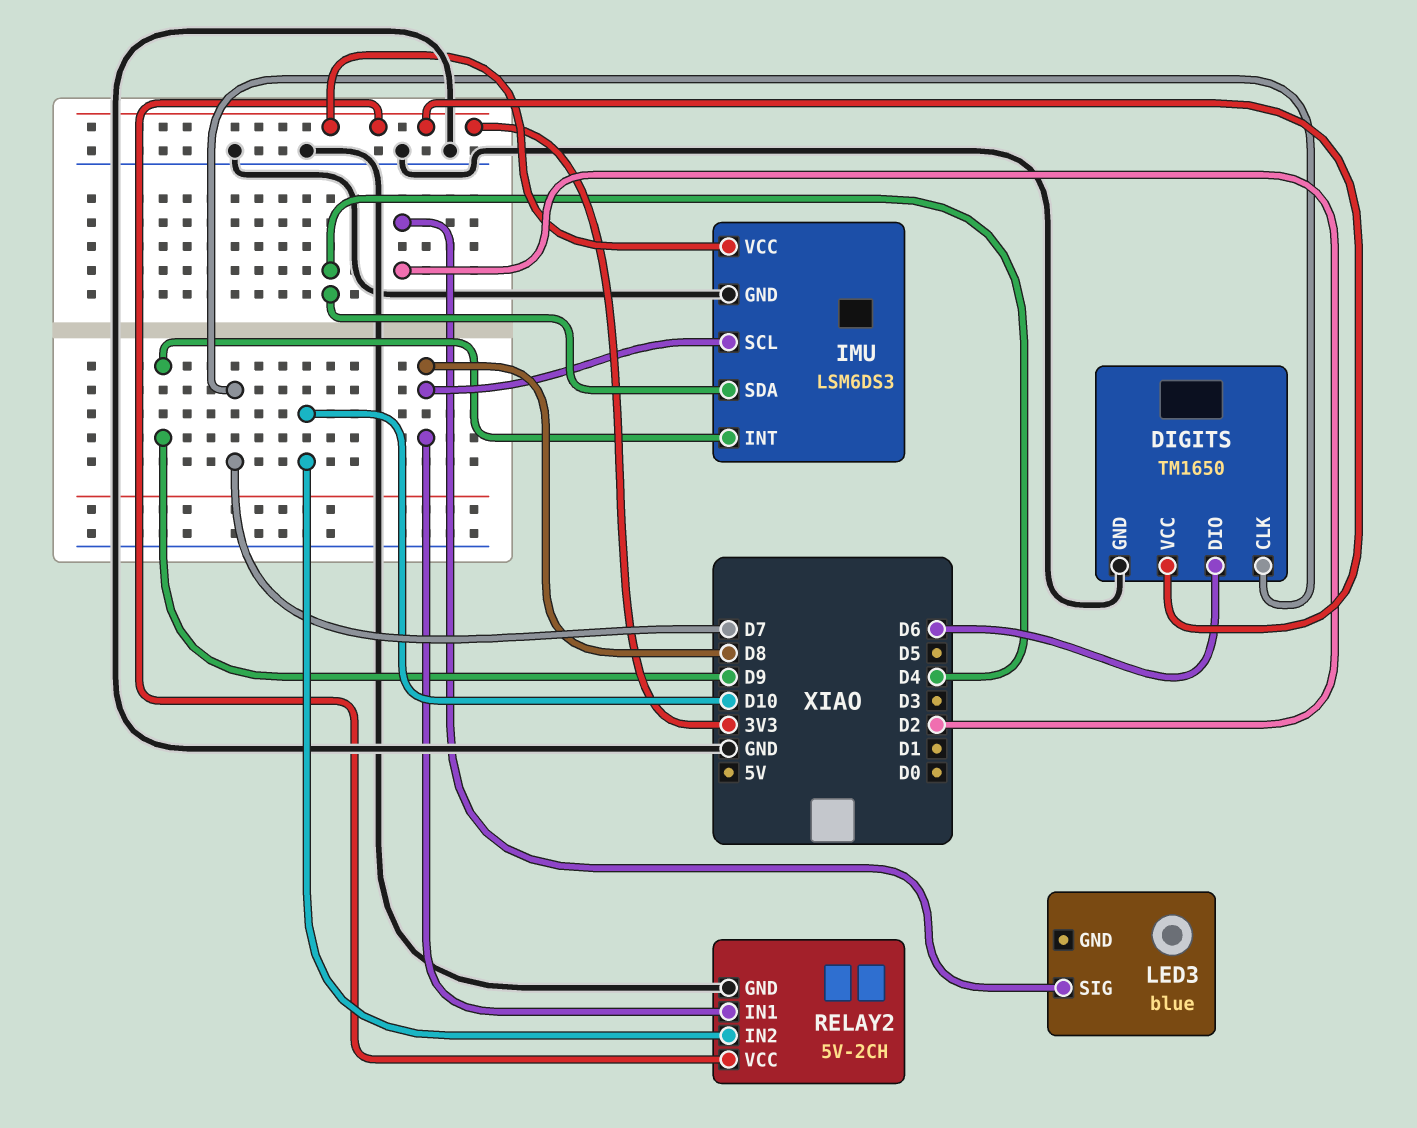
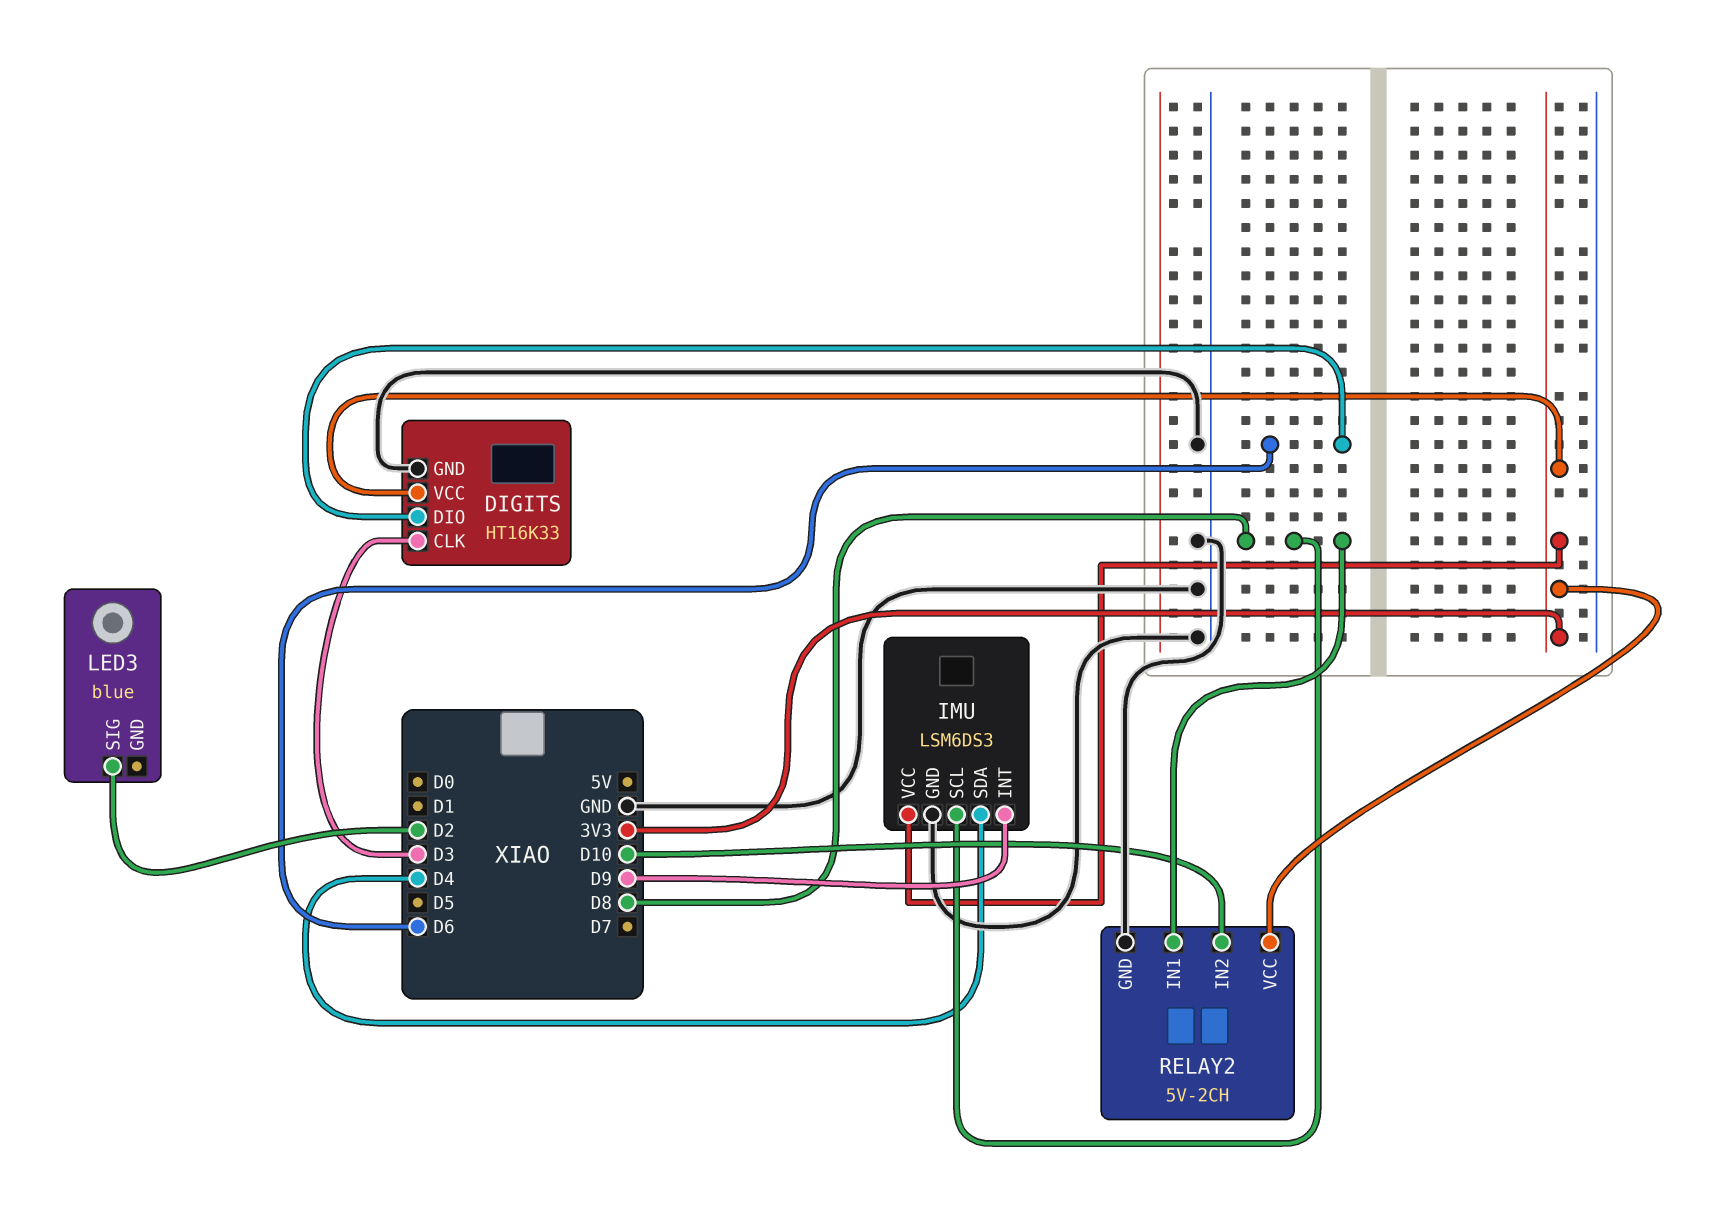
DIGITS: TM1650 -> HT16K33
DIGITS pin CLK: D7 -> D3

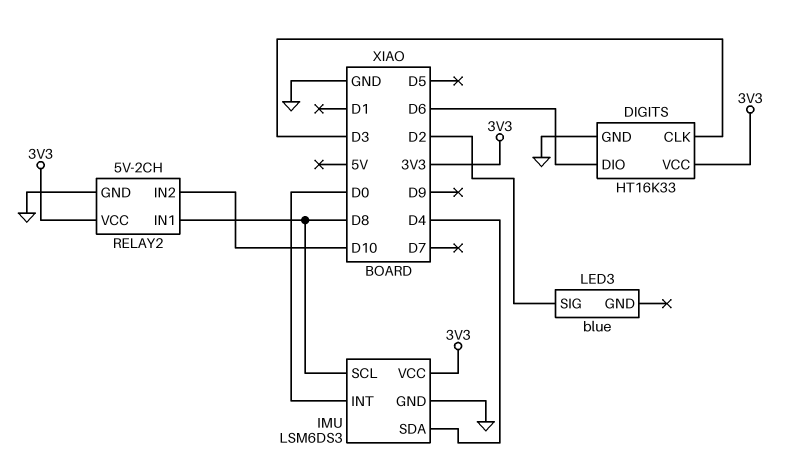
IMU pin INT: D9 -> D0

